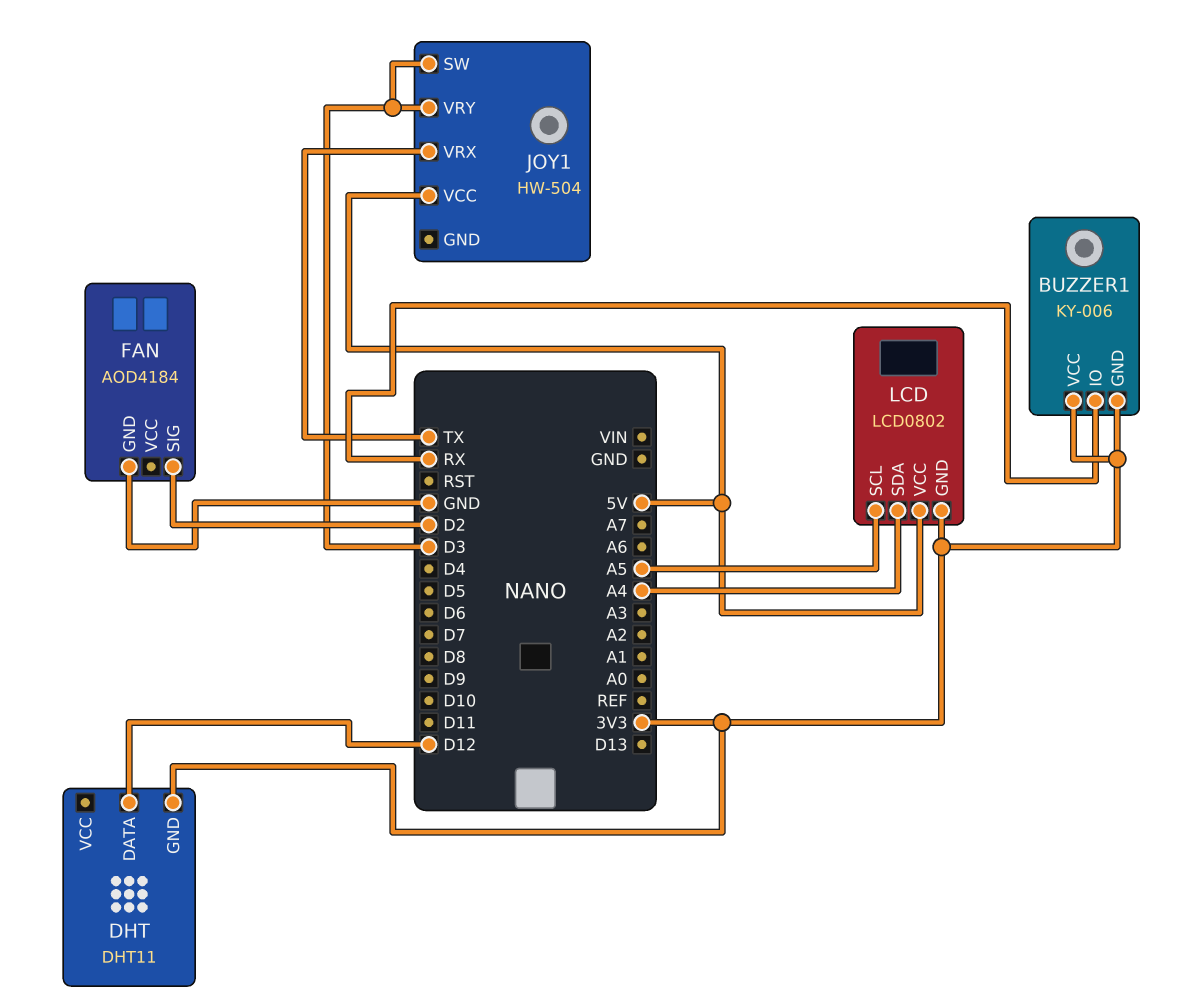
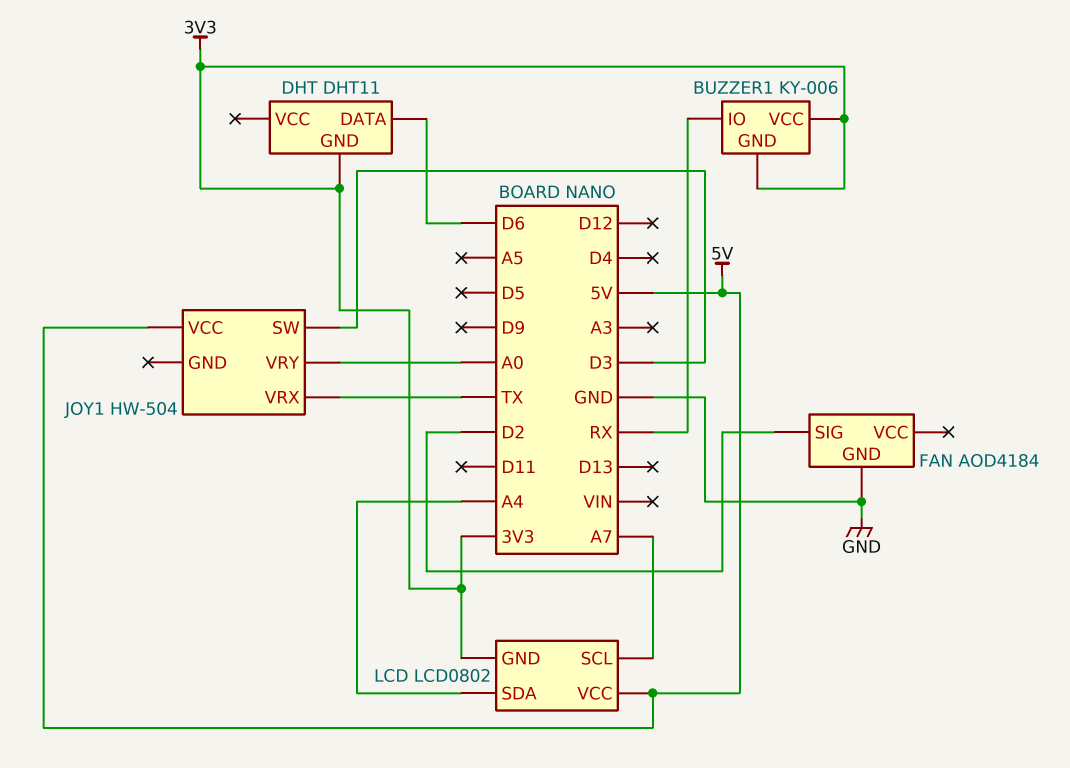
DHT pin DATA: D12 -> D6
JOY1 pin VRY: D3 -> A0
LCD pin SCL: A5 -> A7

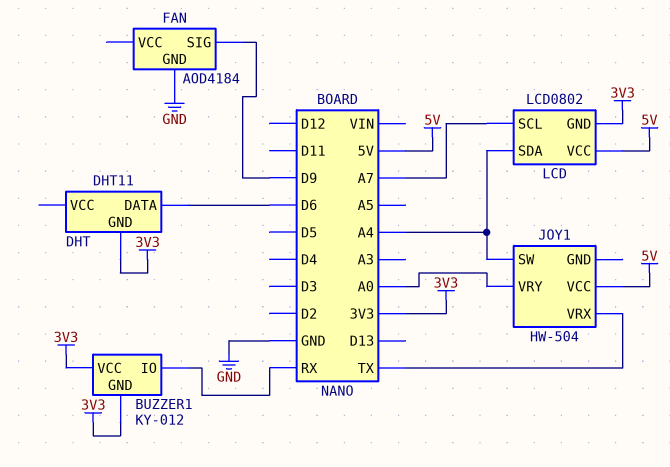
BUZZER1: KY-006 -> KY-012
FAN pin SIG: D2 -> D9
JOY1 pin SW: D3 -> A4

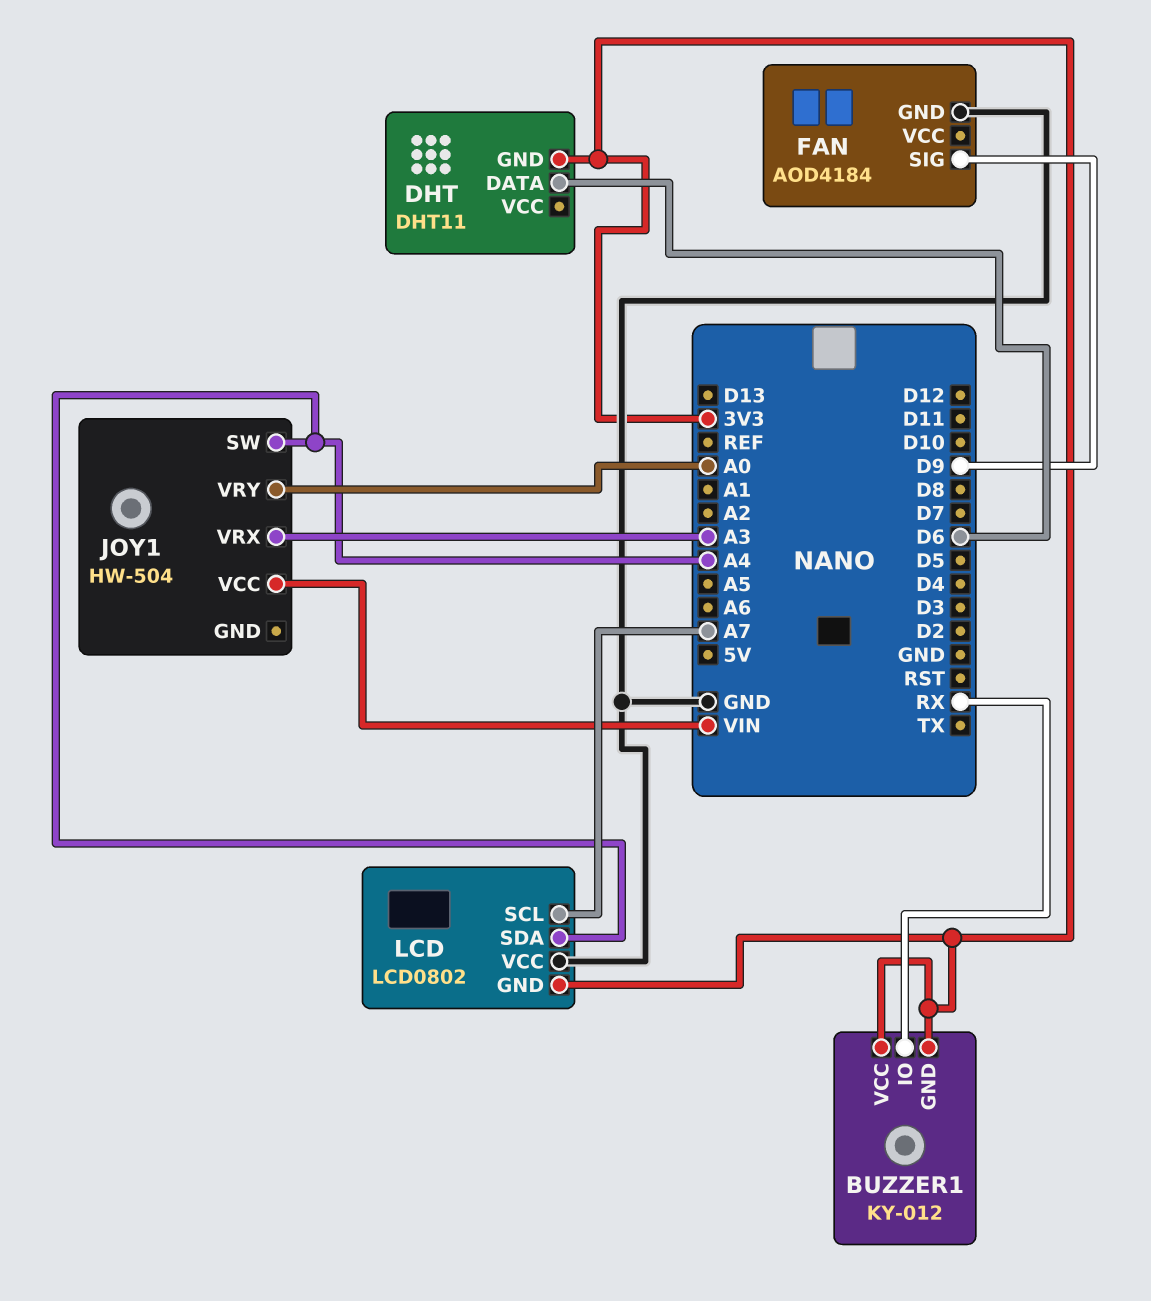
JOY1 pin VCC: 5V -> VIN
JOY1 pin VRX: TX -> A3
LCD pin VCC: 5V -> GND

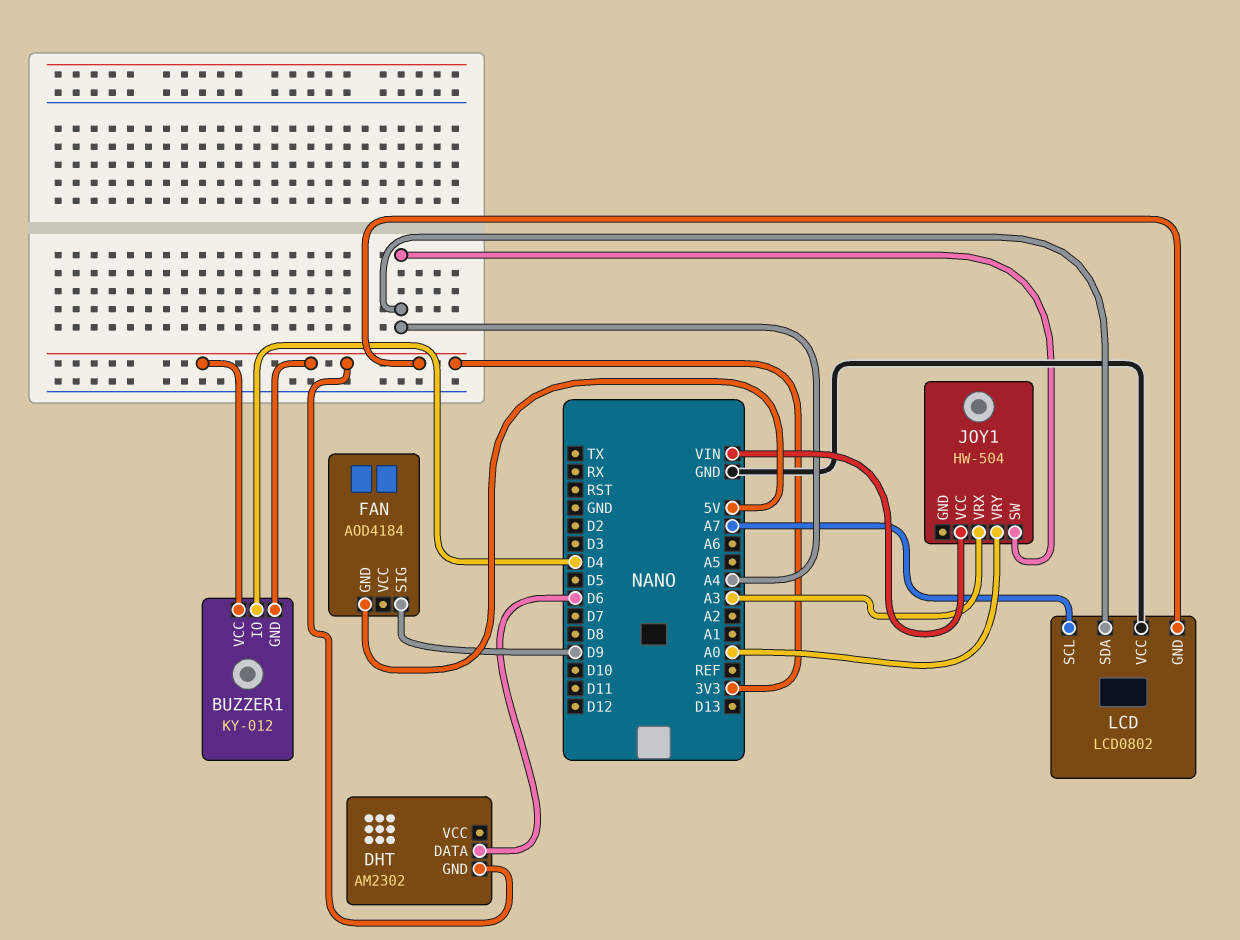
BUZZER1 pin IO: RX -> D4
DHT: DHT11 -> AM2302
FAN pin GND: GND -> 5V

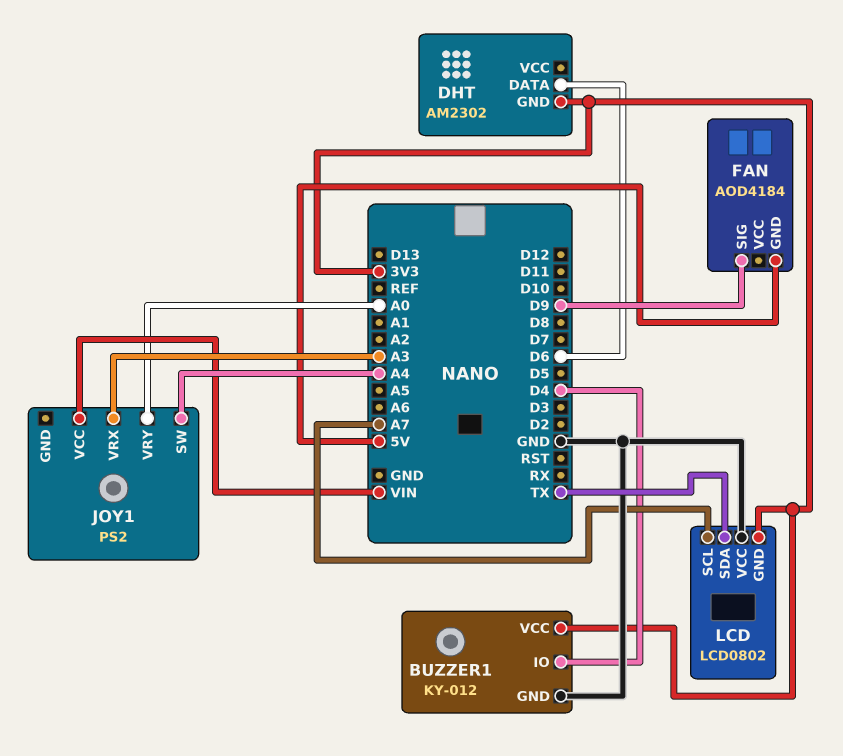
BUZZER1 pin GND: 3V3 -> GND
JOY1: HW-504 -> PS2
LCD pin SDA: A4 -> TX

